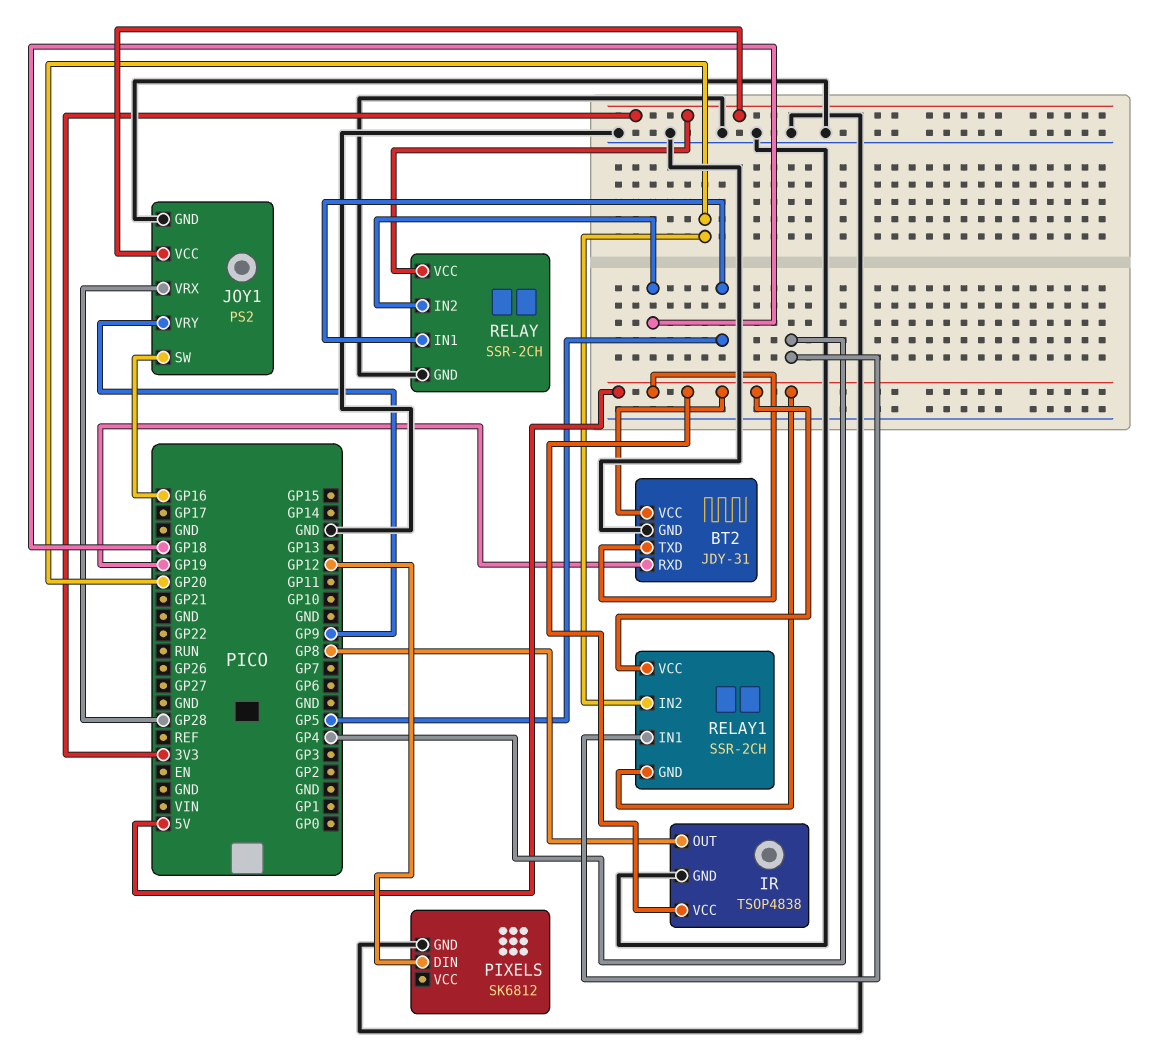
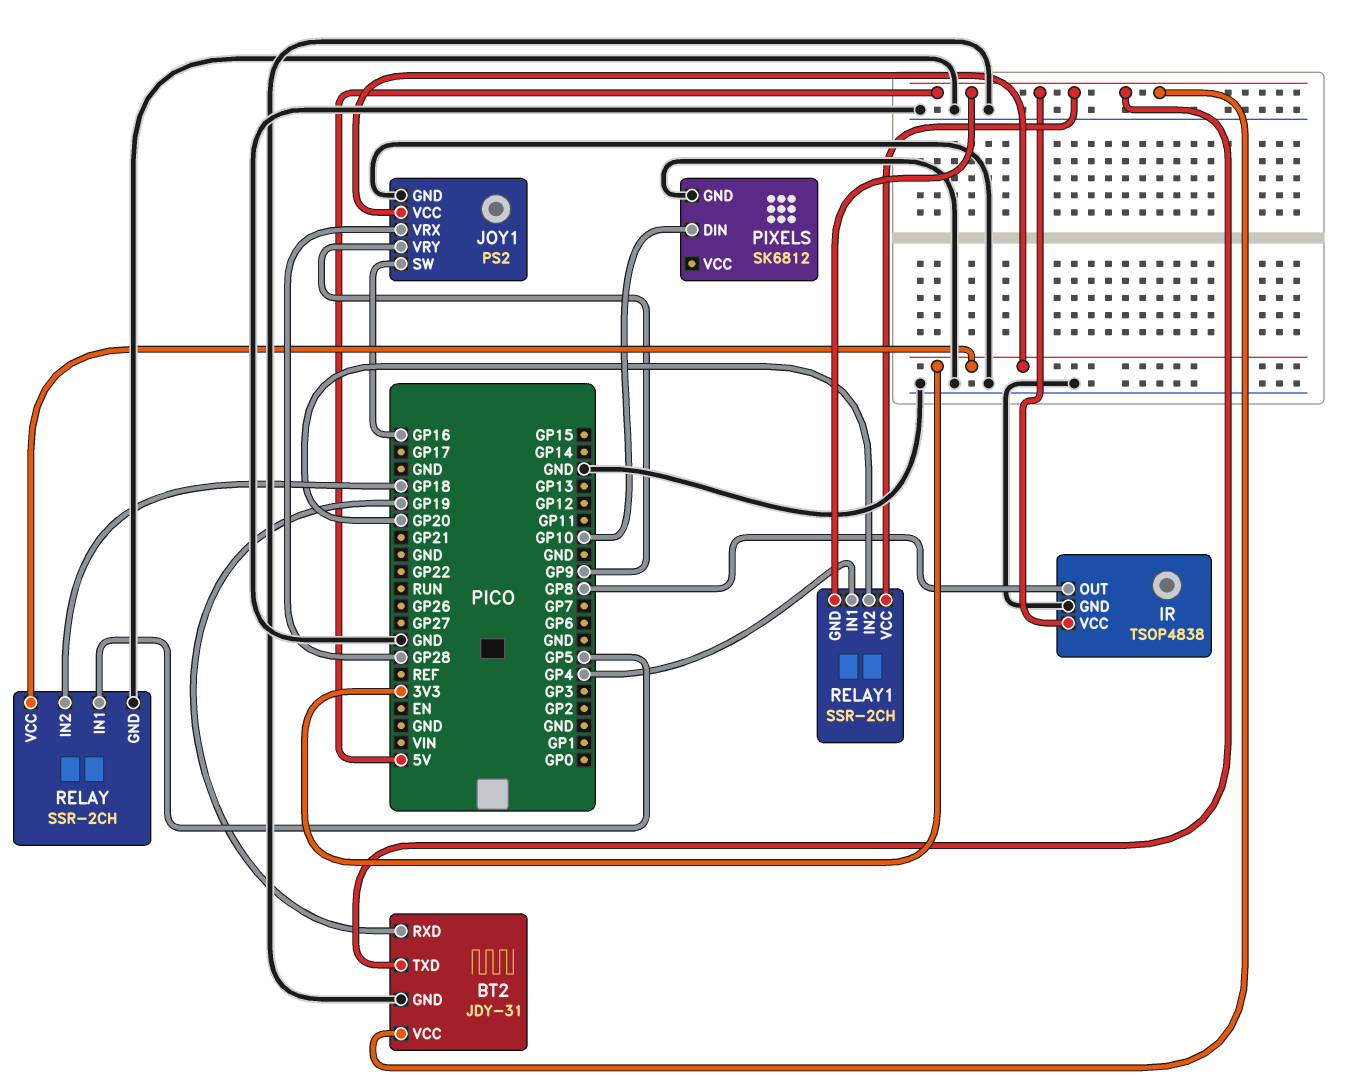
PIXELS pin DIN: GP12 -> GP10

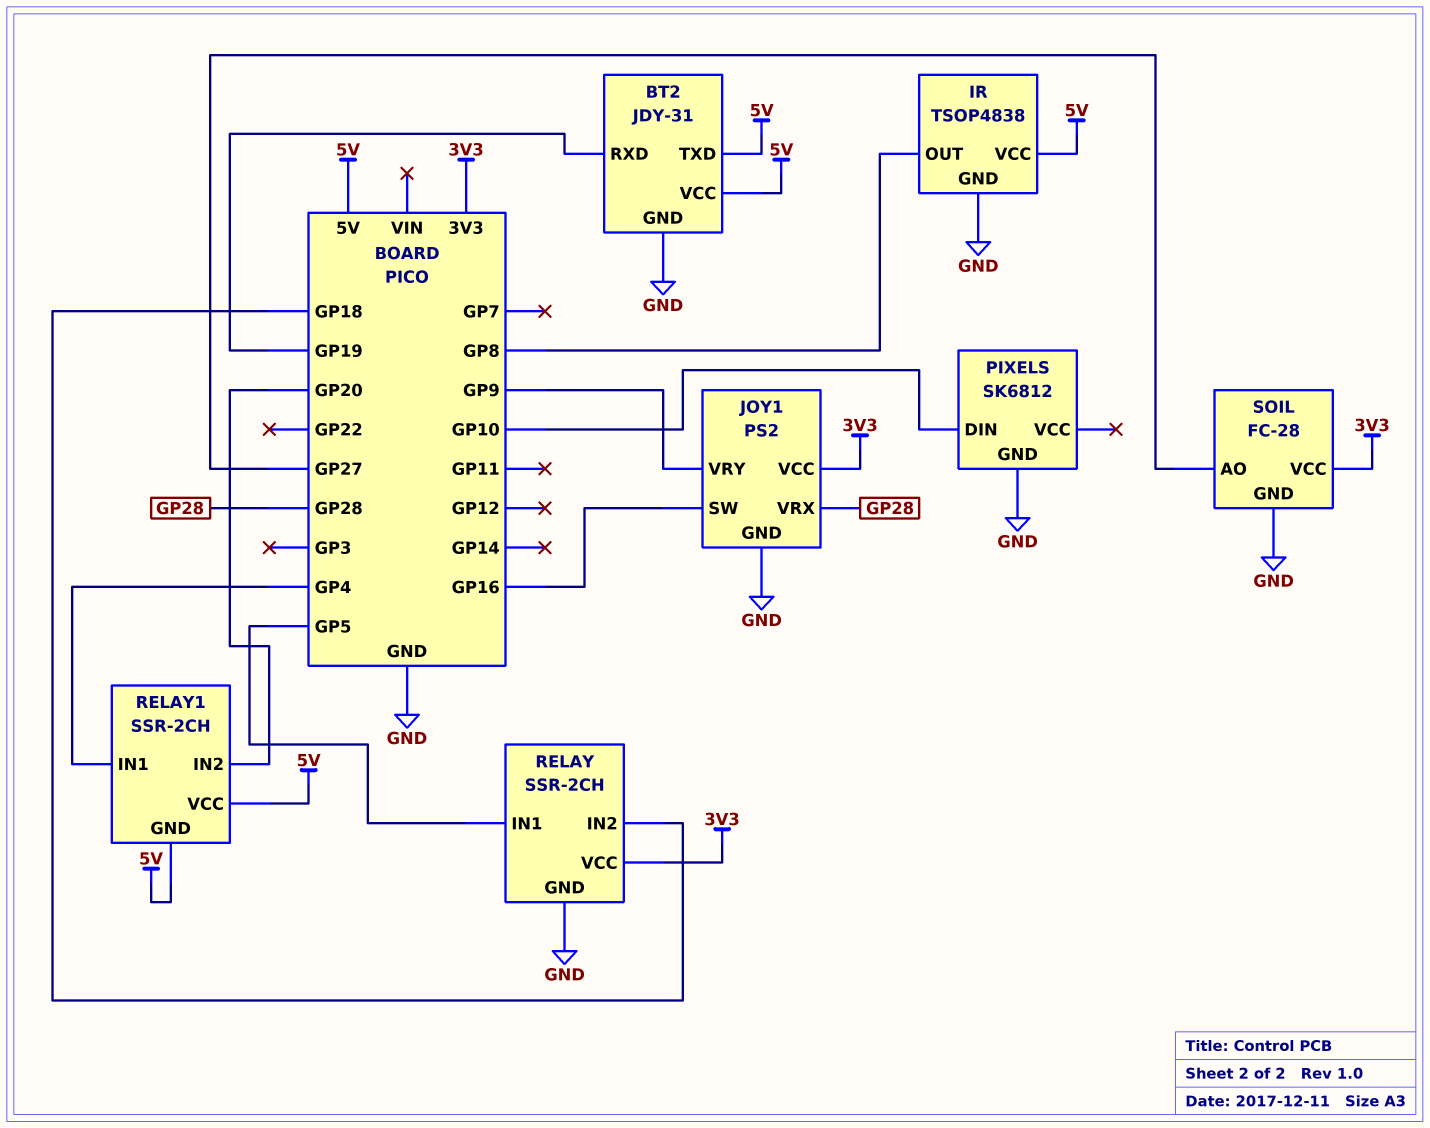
SOIL: none -> FC-28
SOIL pin AO: none -> GP27
SOIL pin GND: none -> GND
SOIL pin VCC: none -> 3V3

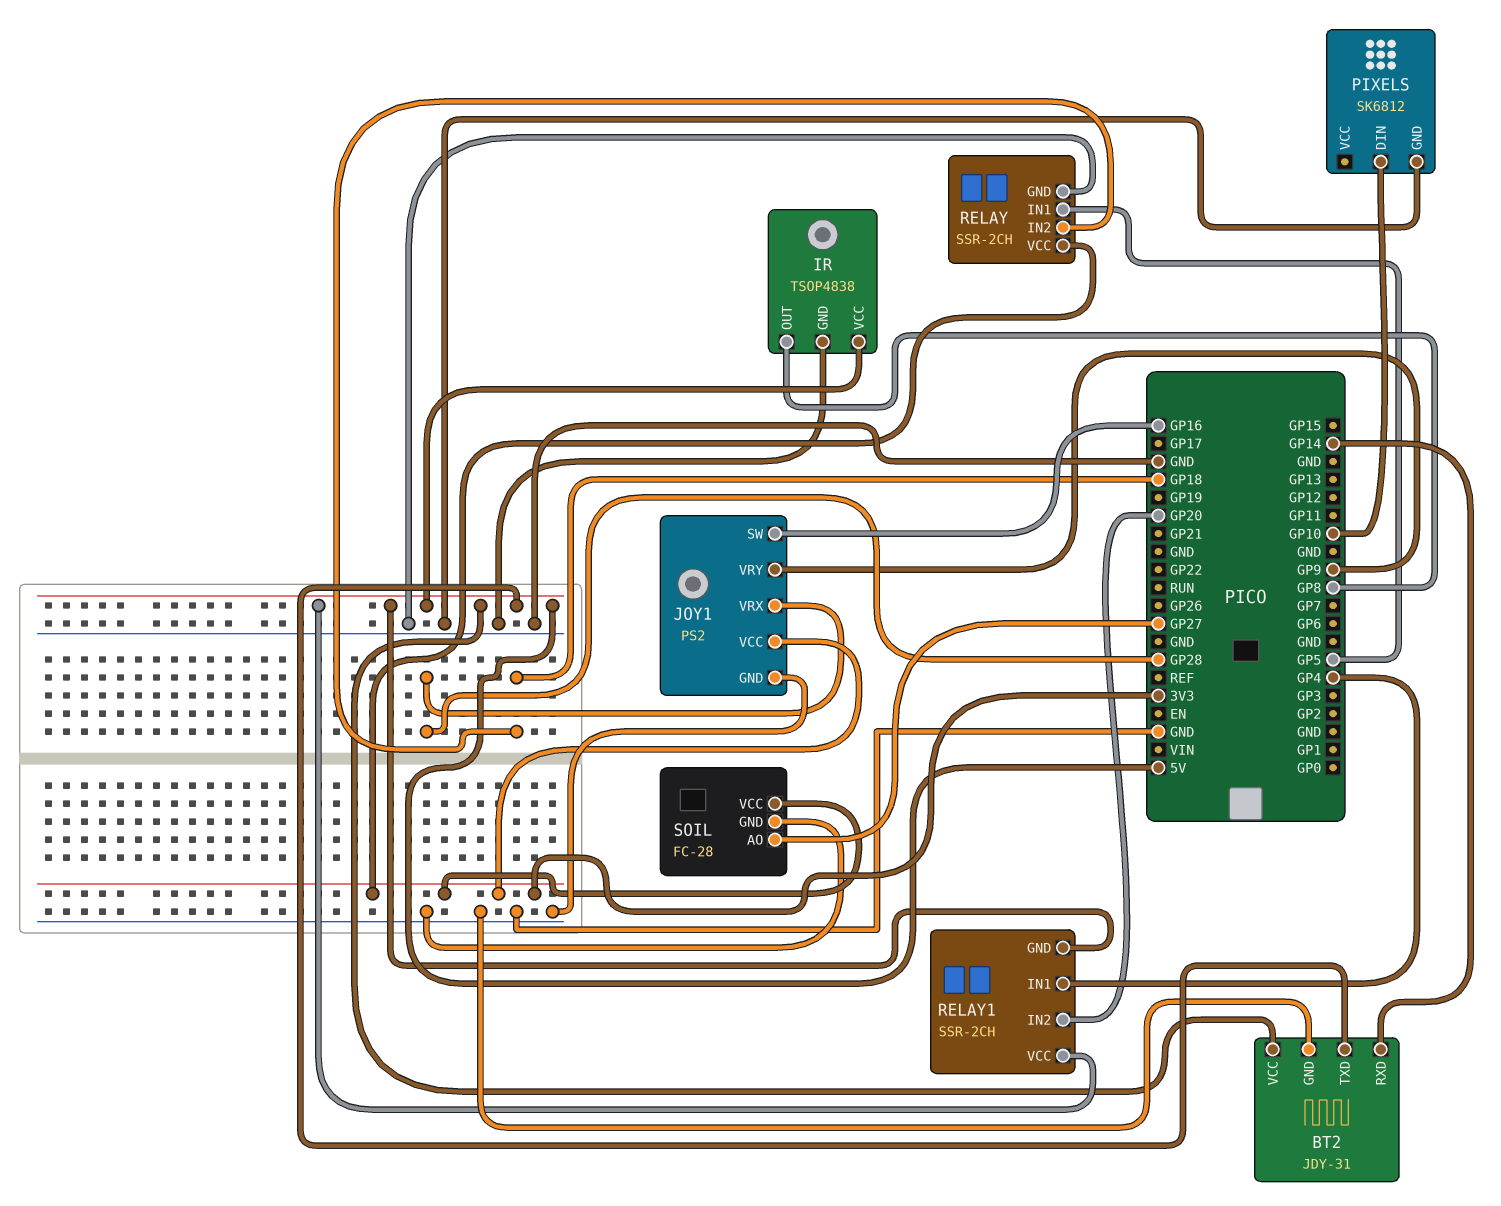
BT2 pin RXD: GP19 -> GP14

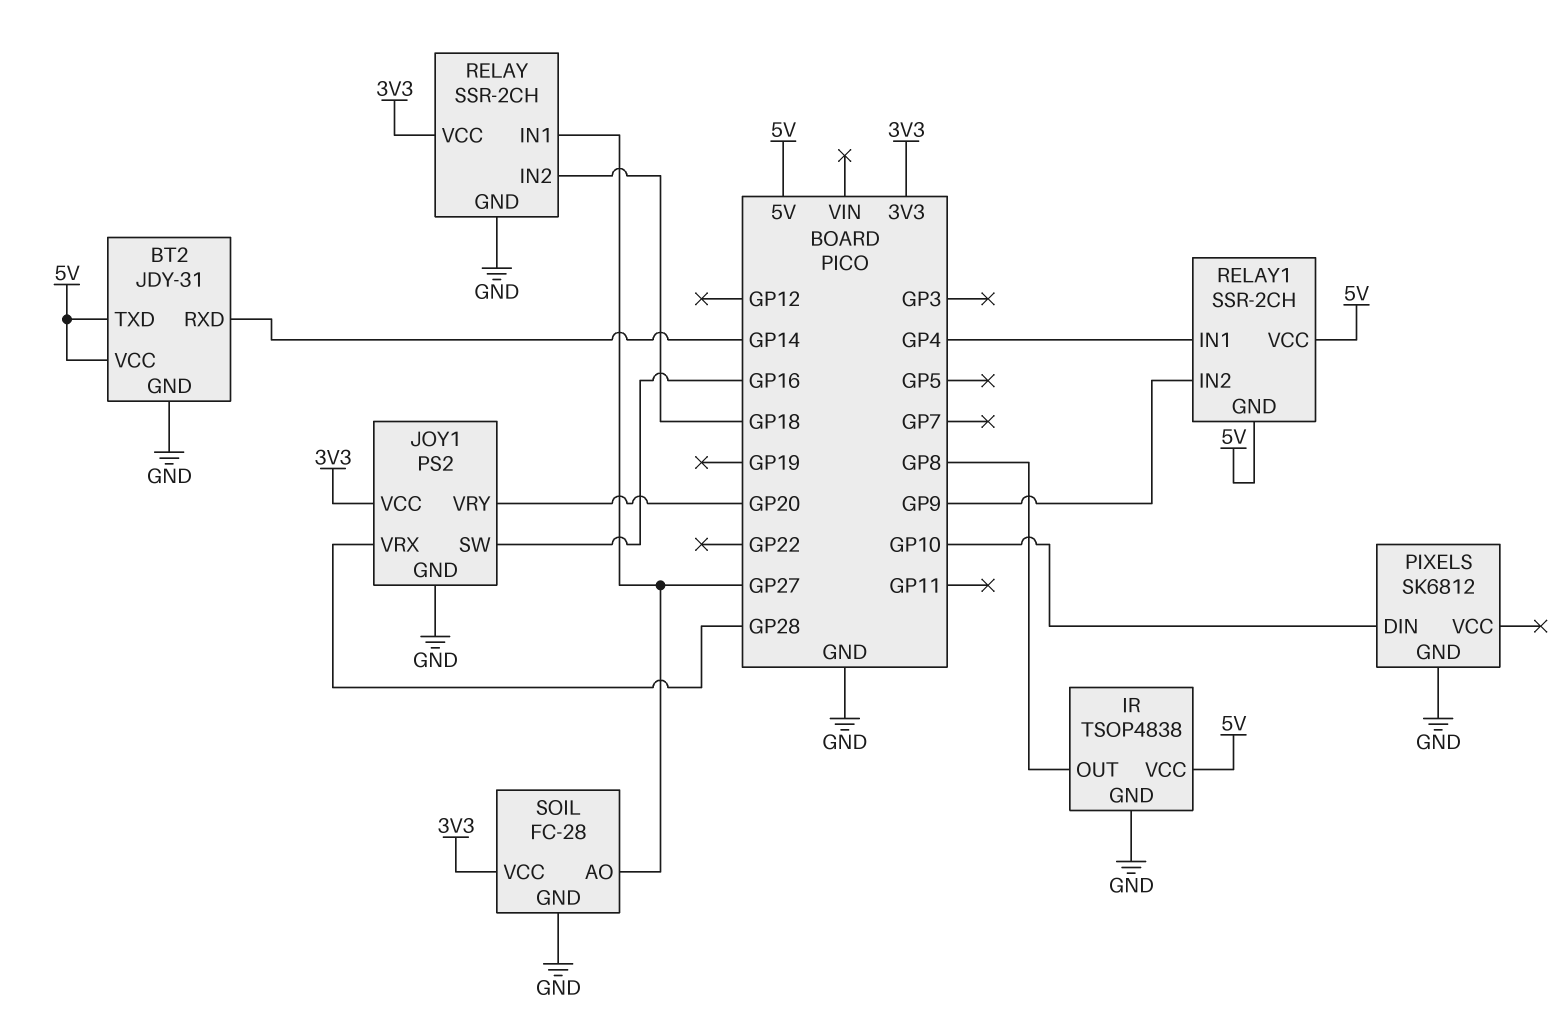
JOY1 pin VRY: GP9 -> GP20
RELAY pin IN1: GP5 -> GP27
RELAY1 pin IN2: GP20 -> GP9

